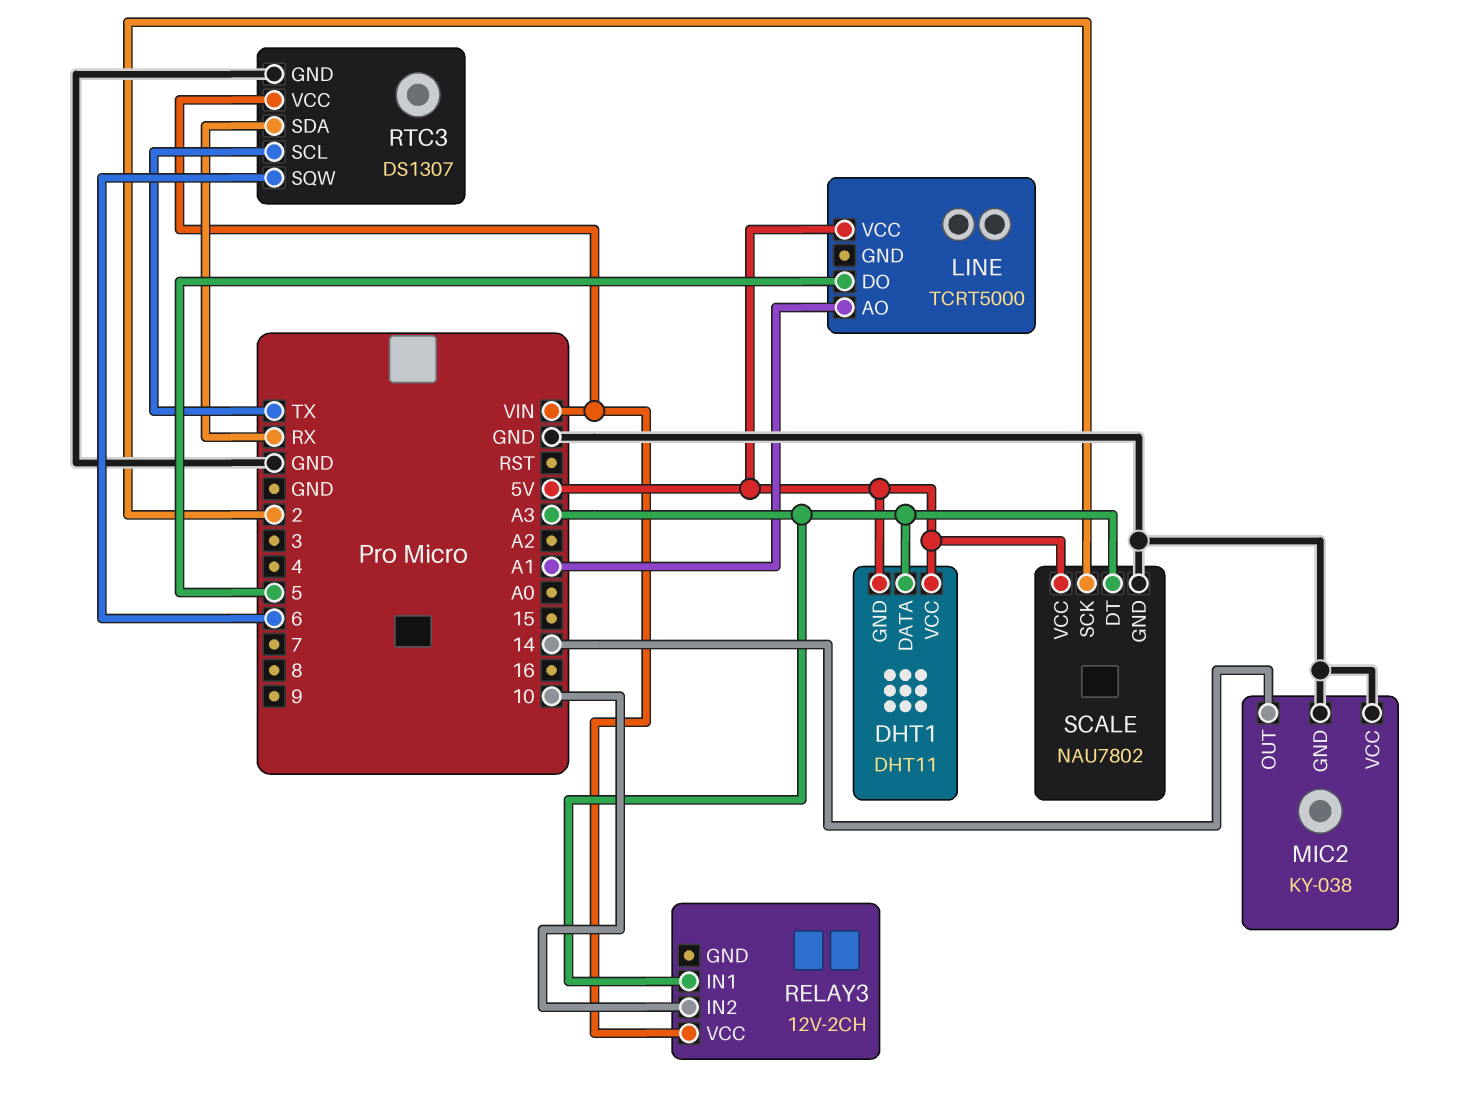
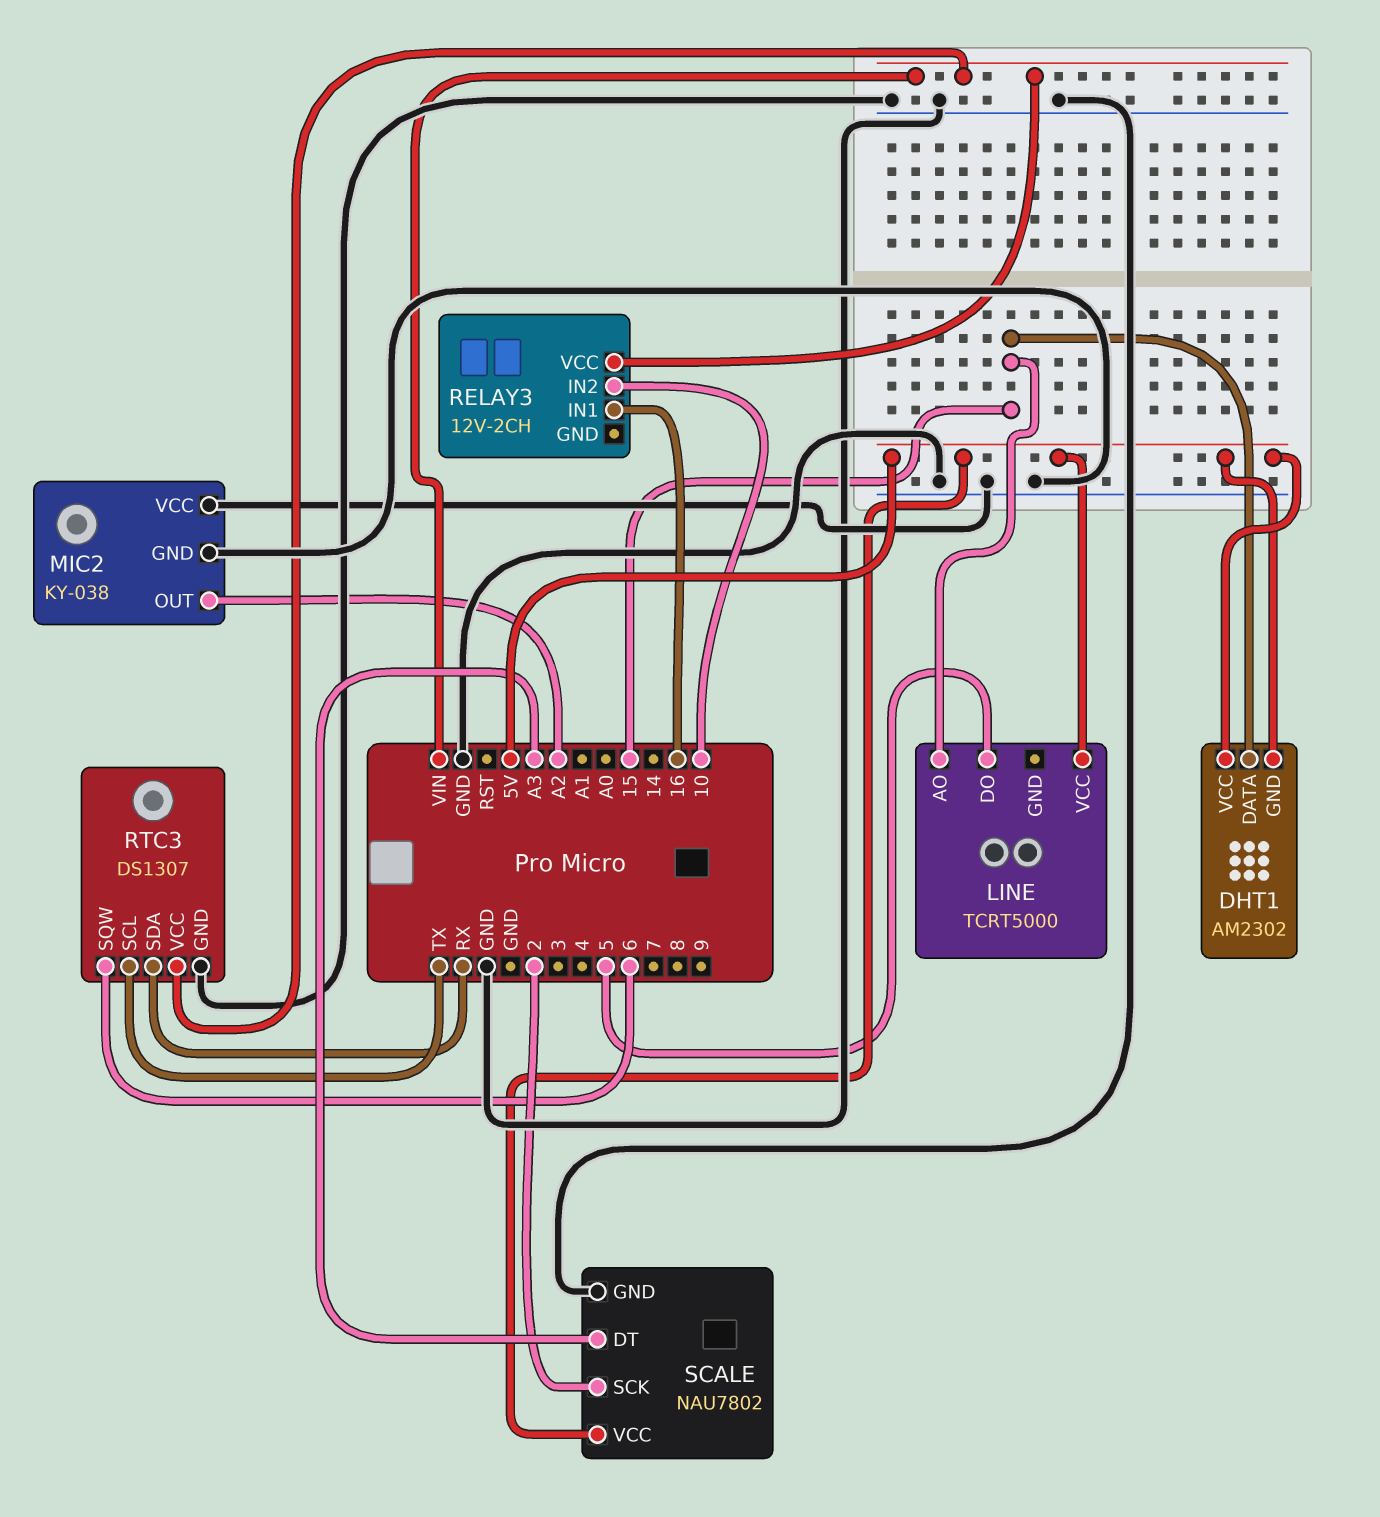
DHT1: DHT11 -> AM2302
DHT1 pin DATA: A3 -> 15
LINE pin AO: A1 -> 15
MIC2 pin OUT: 14 -> A2
RELAY3 pin IN1: A3 -> 16

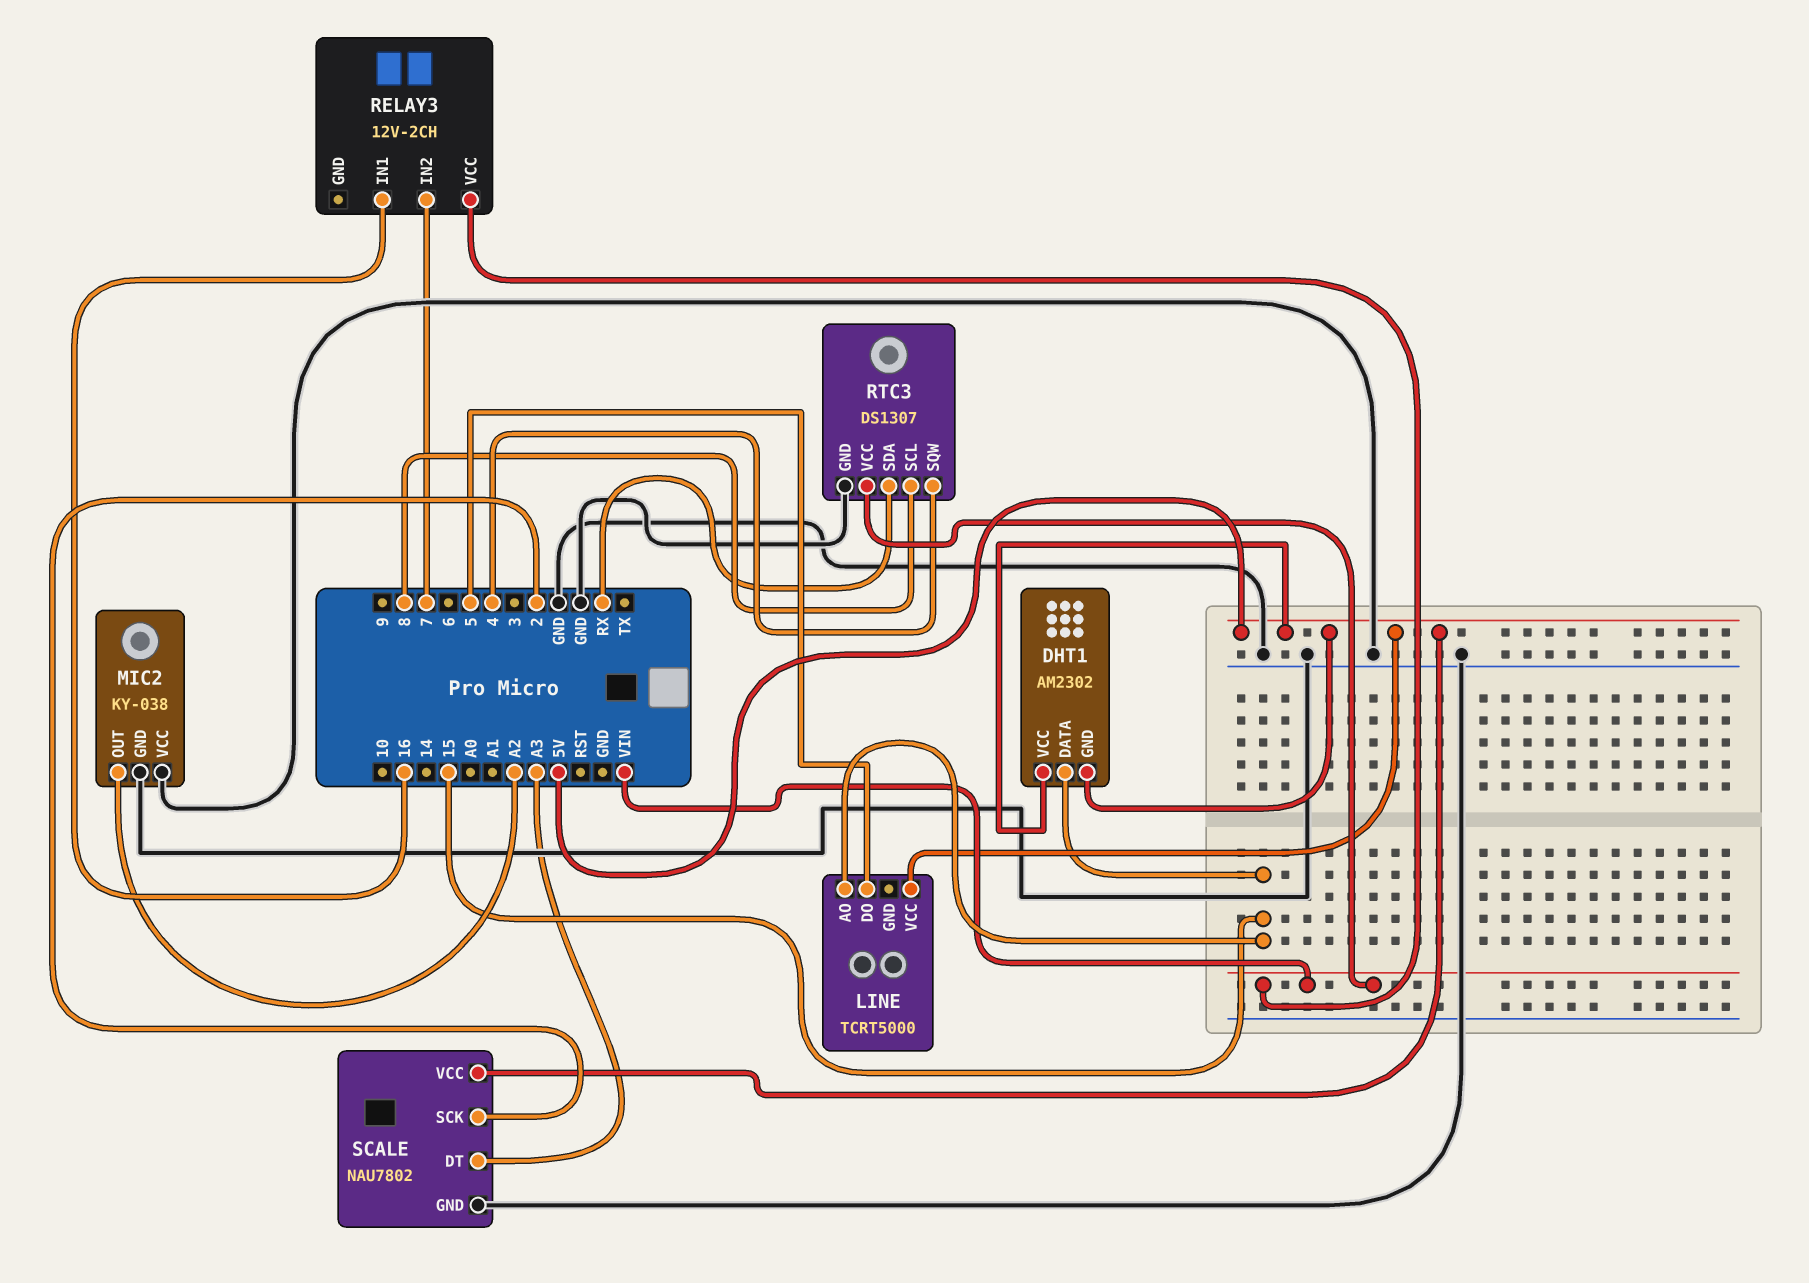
RELAY3 pin IN2: 10 -> 7
RTC3 pin SCL: TX -> 8
RTC3 pin SQW: 6 -> 4

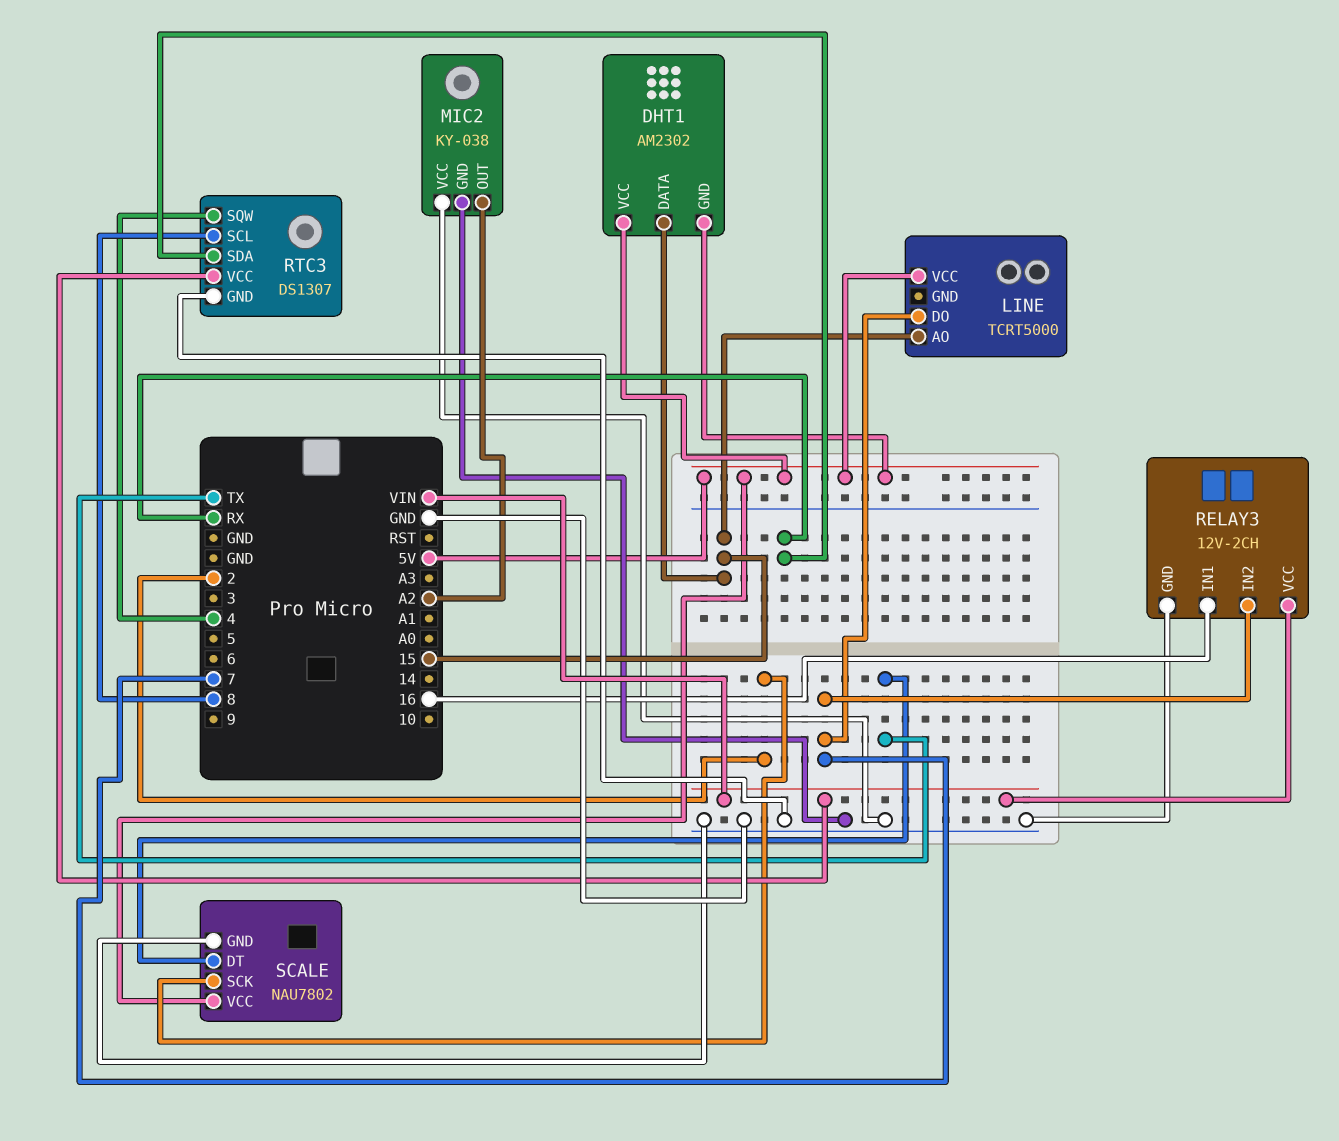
LINE pin DO: 5 -> 7
RELAY3 pin GND: none -> GND
SCALE pin DT: A3 -> TX

